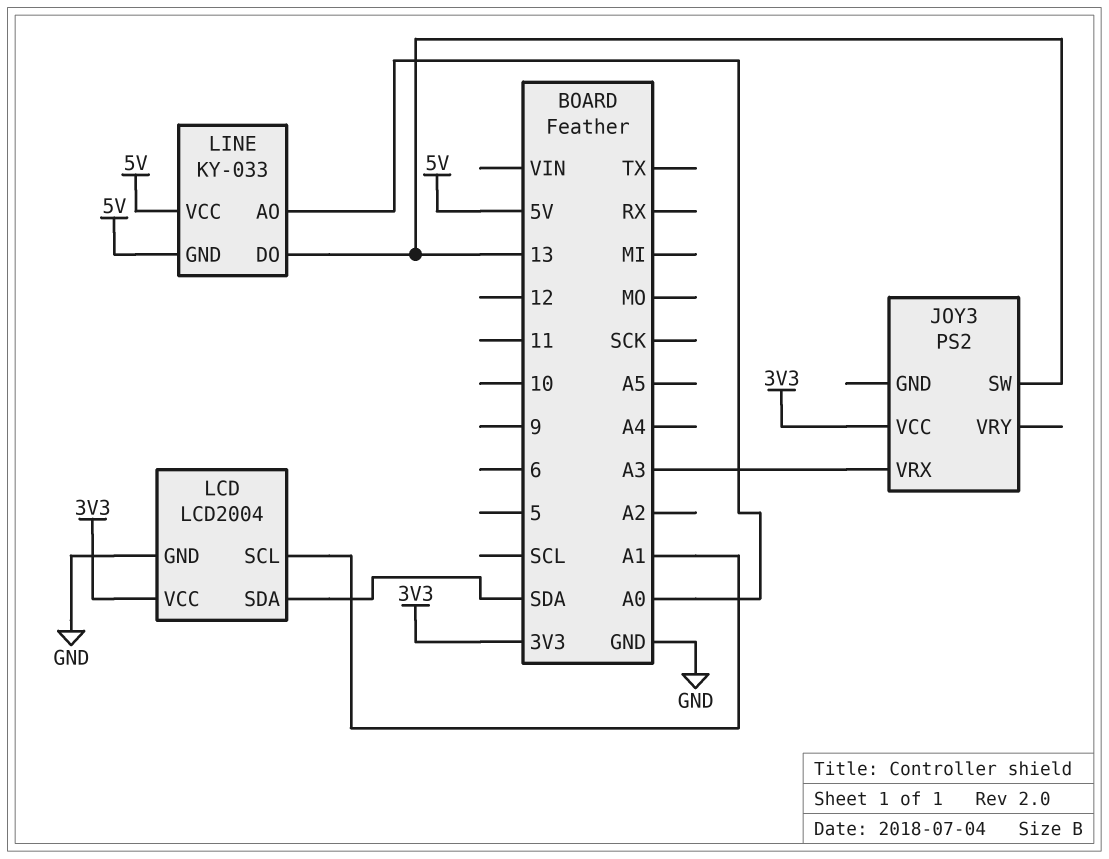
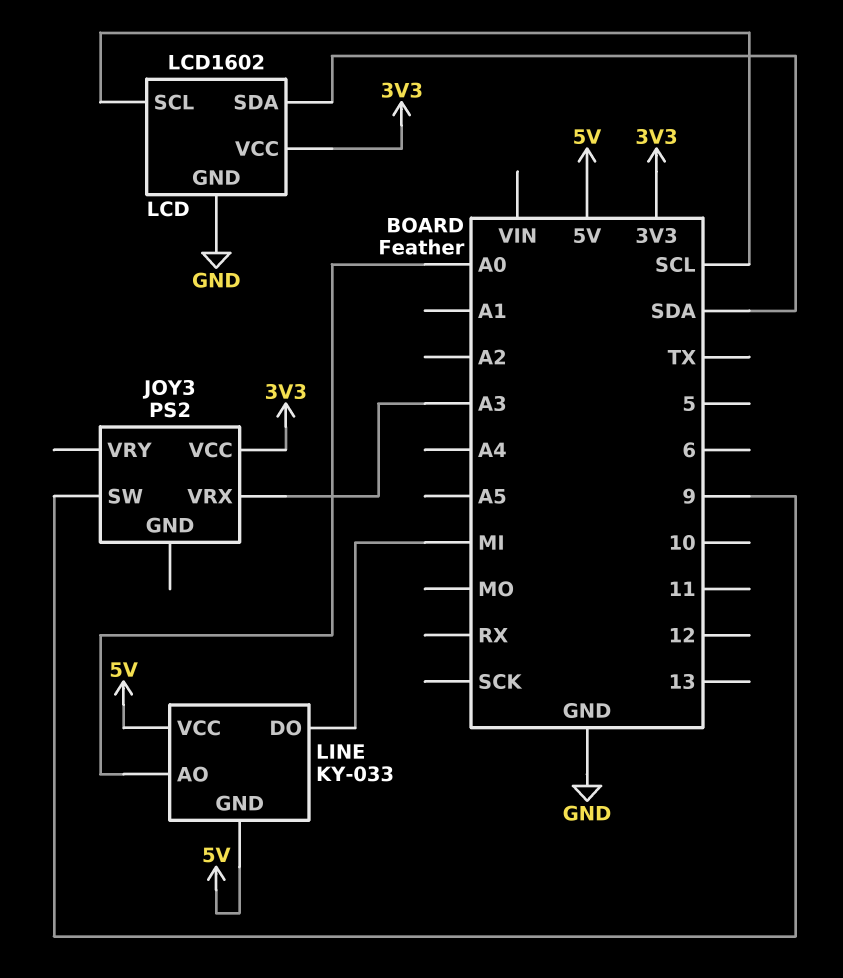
JOY3 pin SW: 13 -> 9
LCD: LCD2004 -> LCD1602
LCD pin SCL: A1 -> SCL
LINE pin DO: 13 -> MI

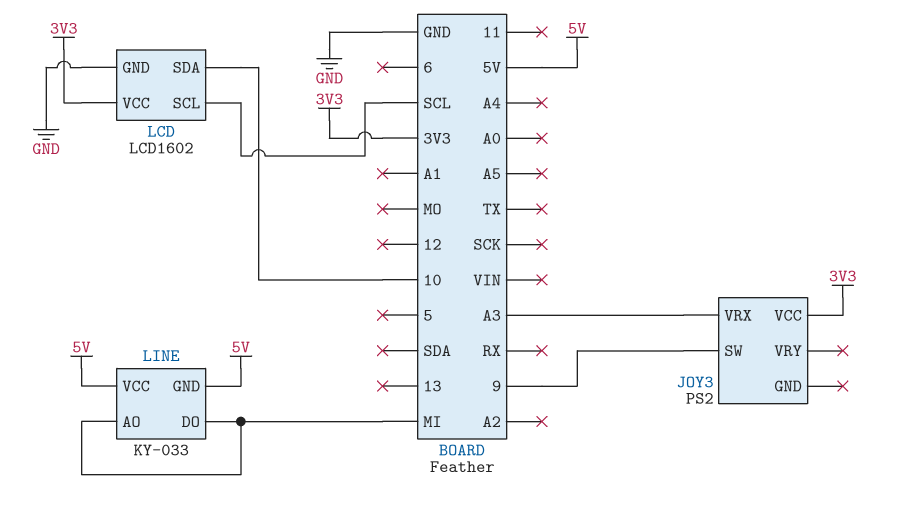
LCD pin SDA: SDA -> 10
LINE pin AO: A0 -> MI

